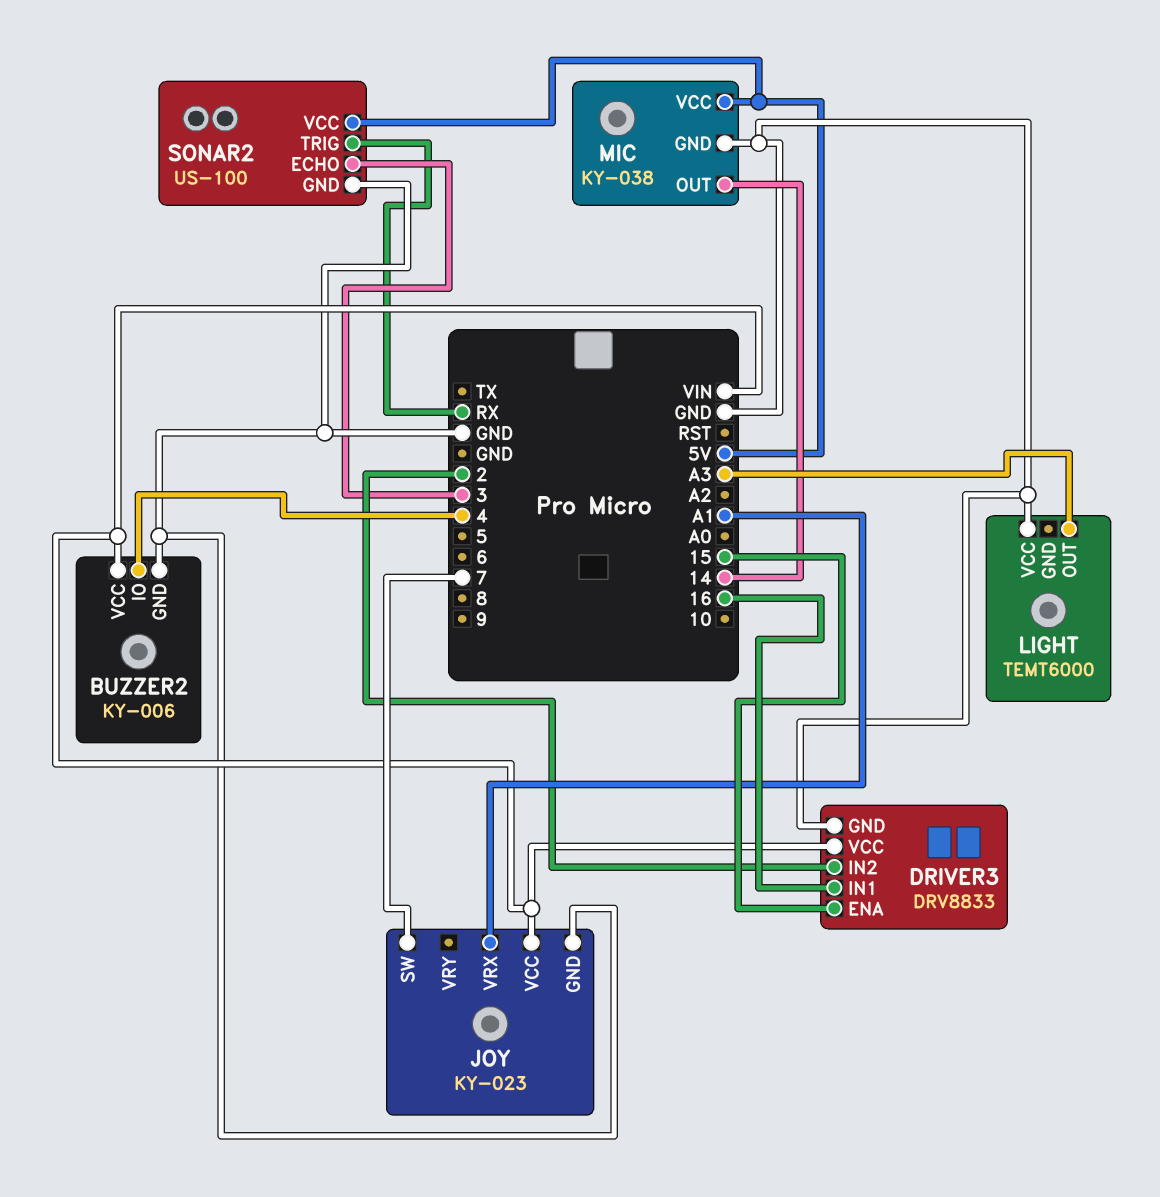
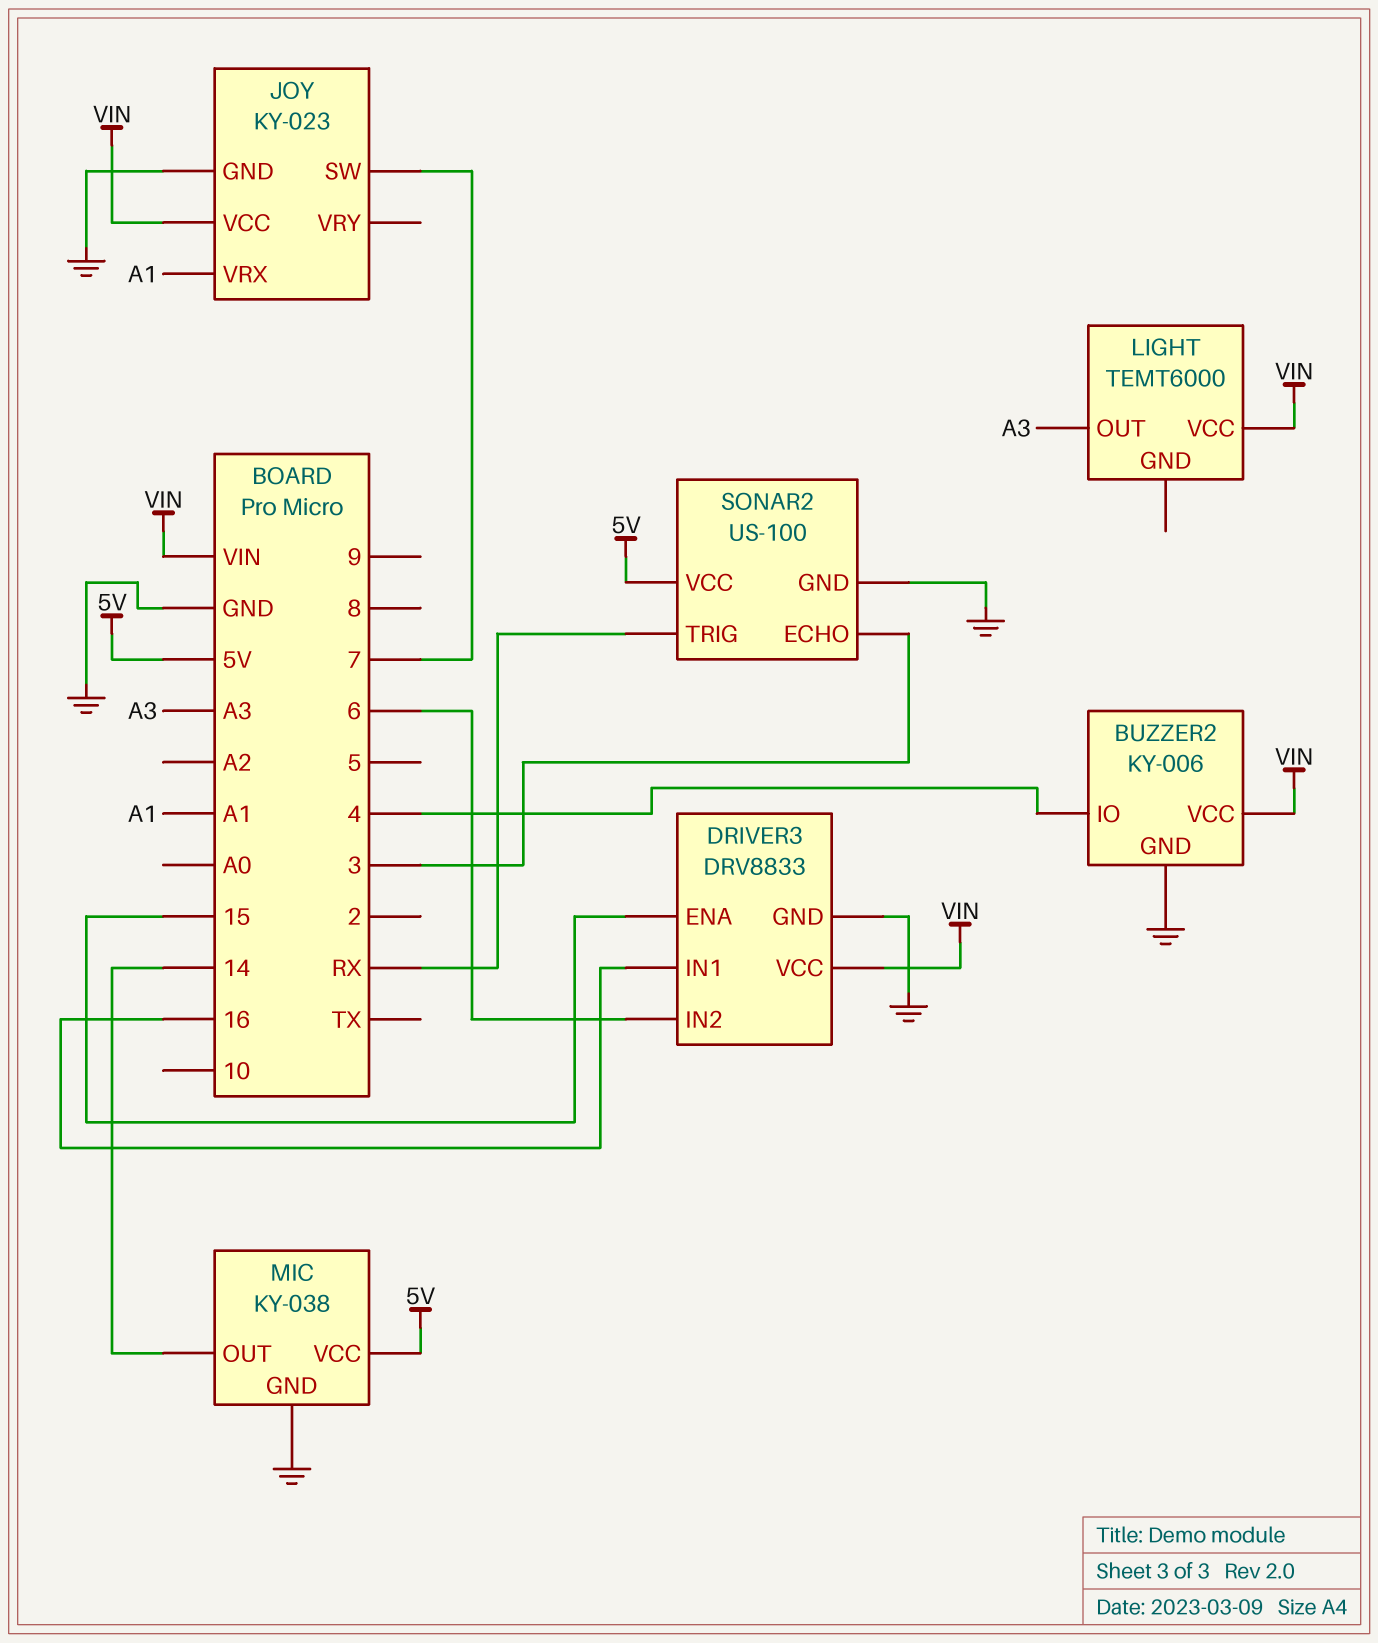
DRIVER3 pin IN2: 2 -> 6
LIGHT pin VCC: GND -> VIN

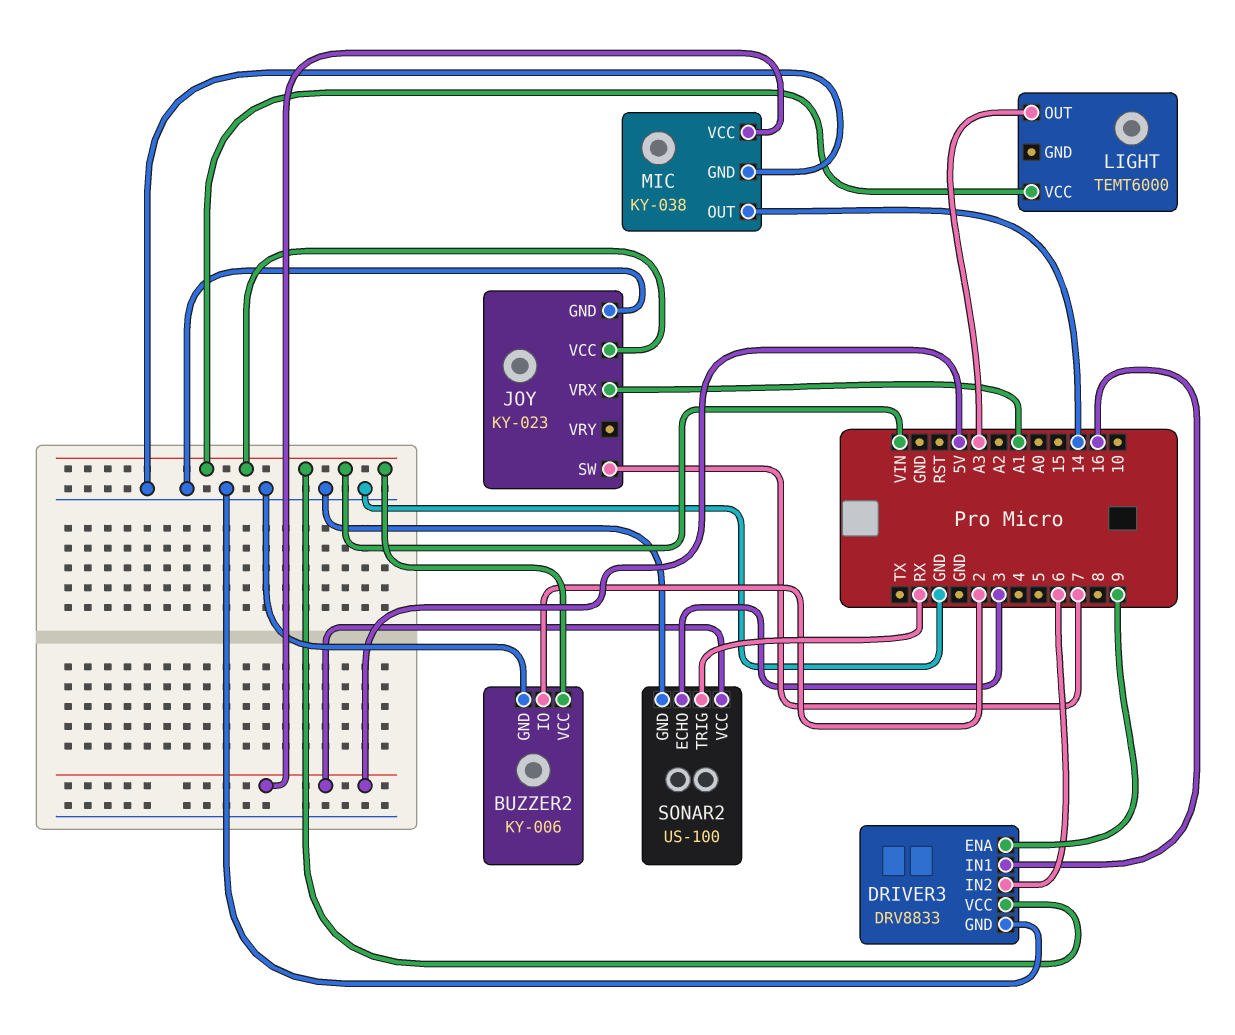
BUZZER2 pin IO: 4 -> 2
DRIVER3 pin ENA: 15 -> 9

